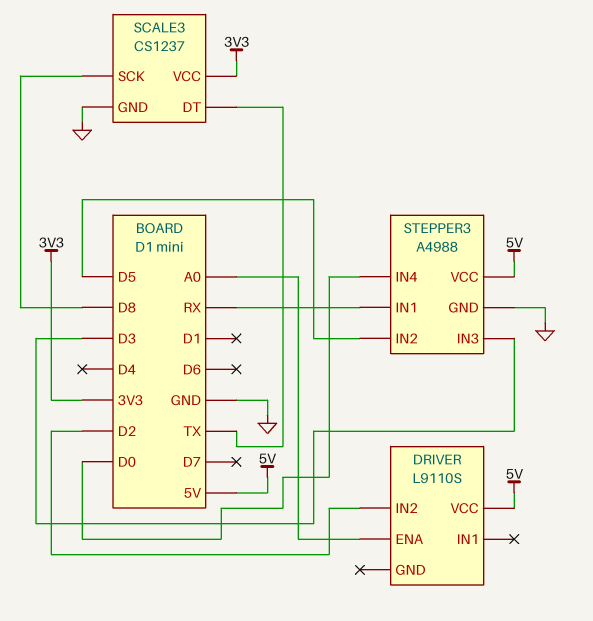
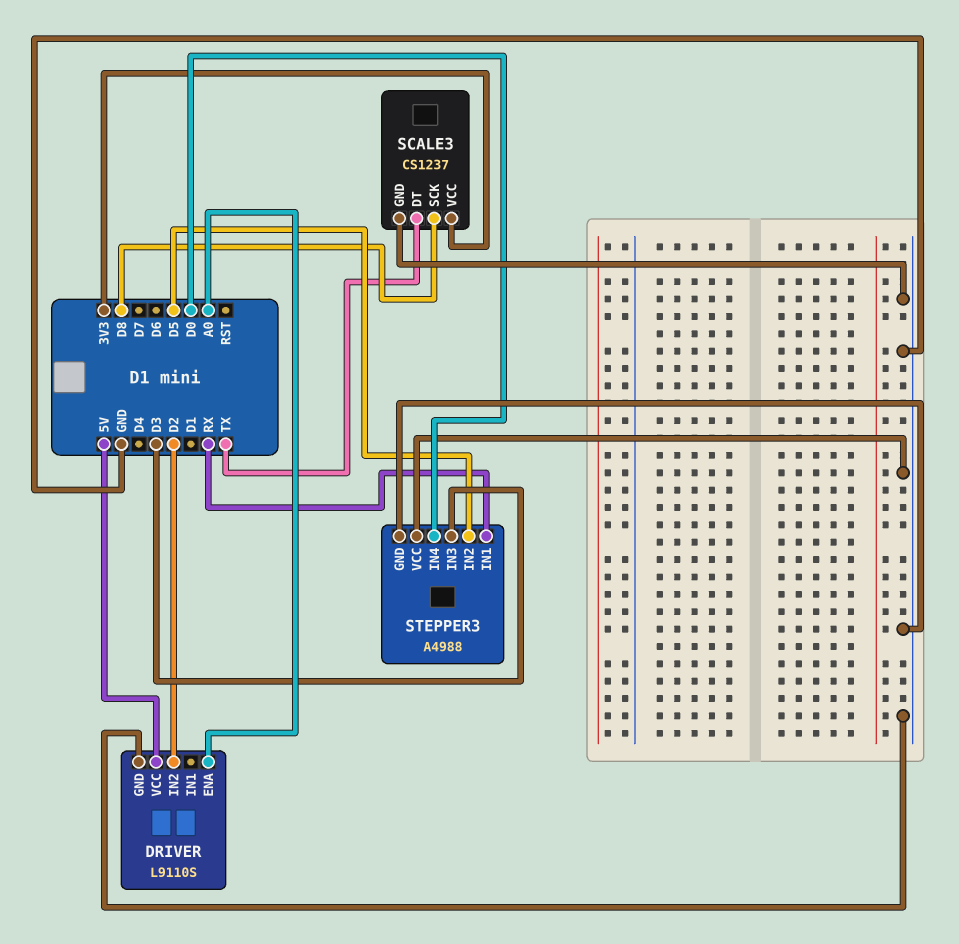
DRIVER pin GND: none -> GND
STEPPER3 pin VCC: 5V -> GND

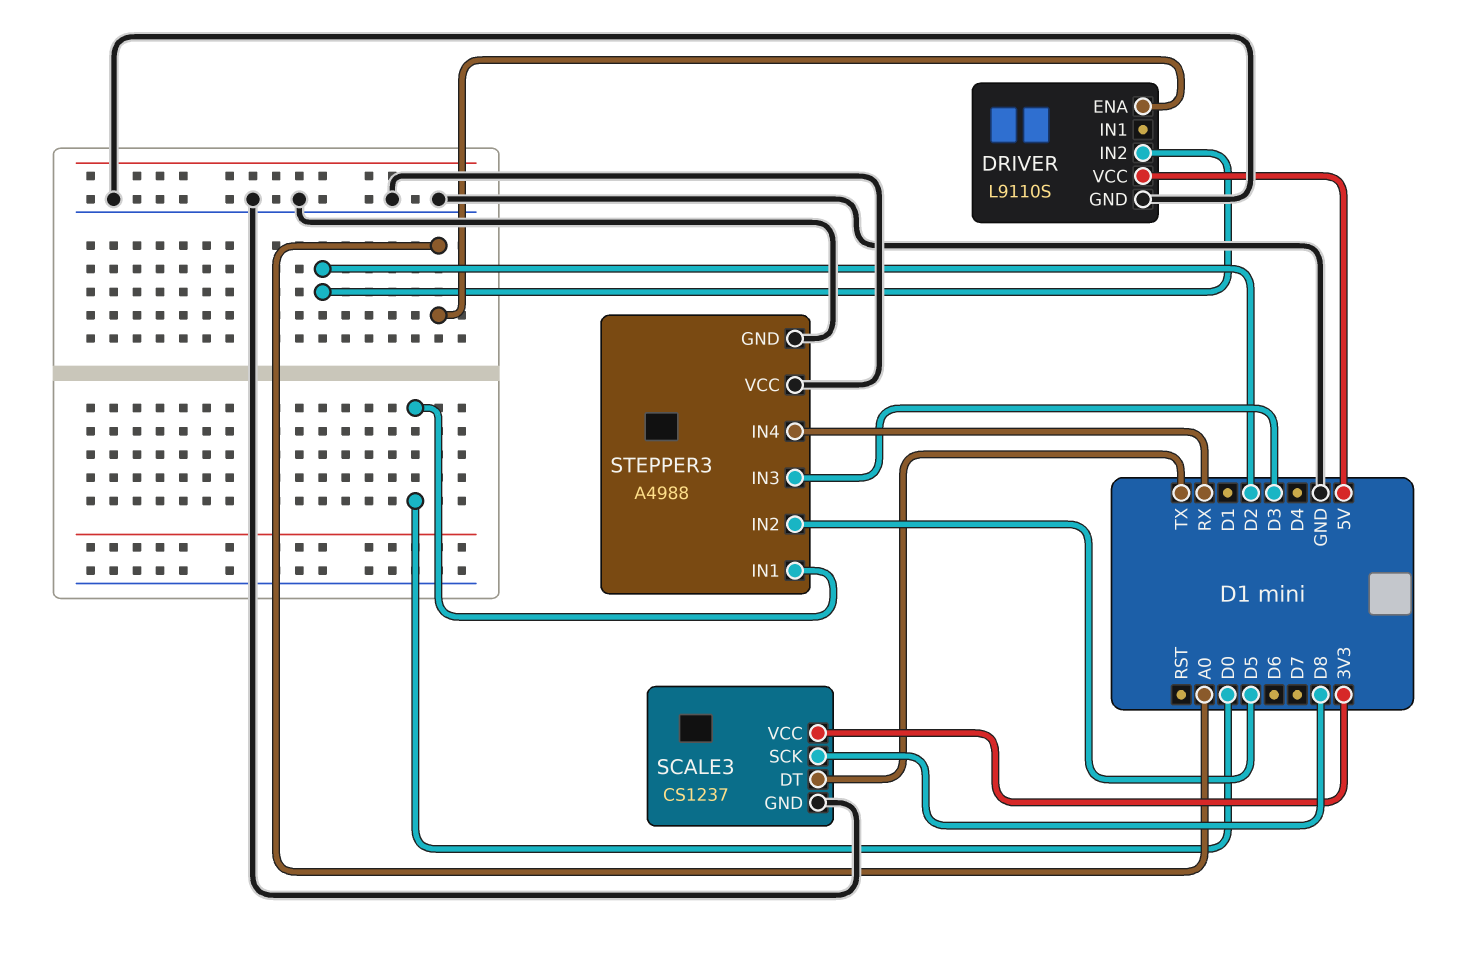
STEPPER3 pin IN1: RX -> D0
STEPPER3 pin IN4: D0 -> RX

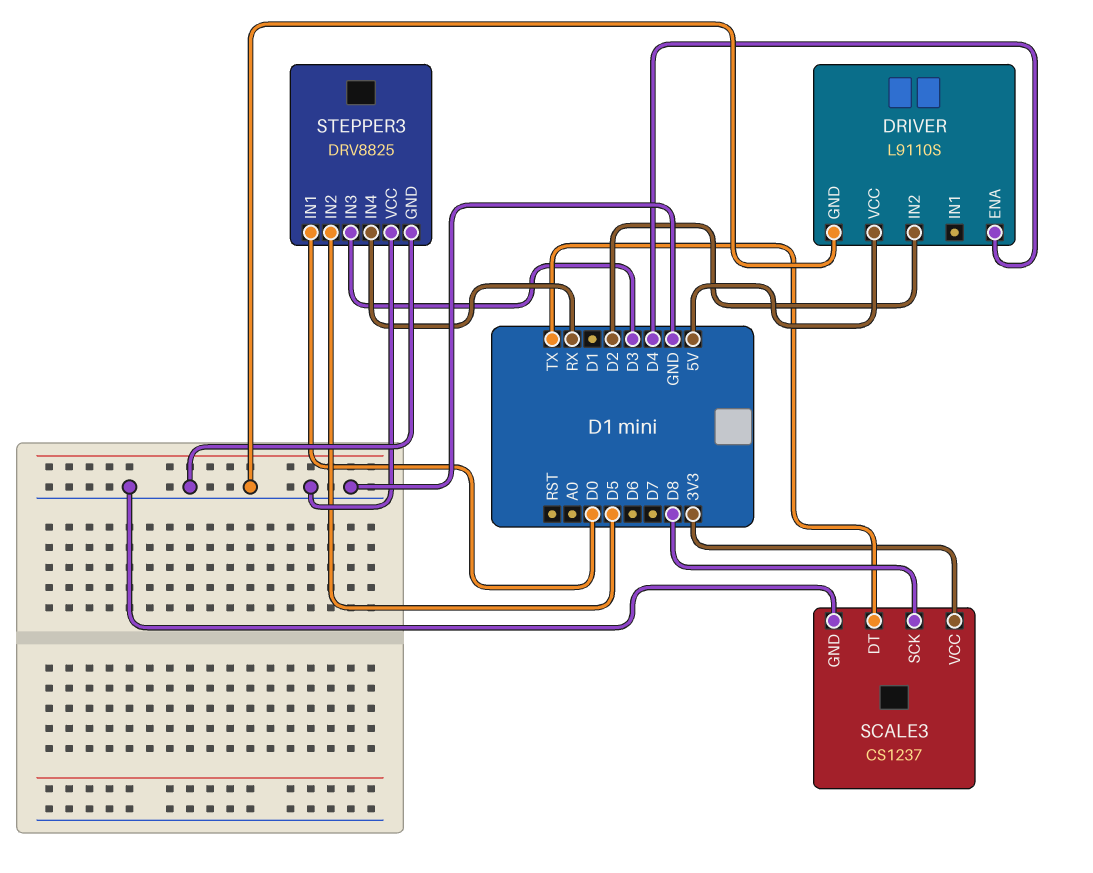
DRIVER pin ENA: A0 -> D4
STEPPER3: A4988 -> DRV8825

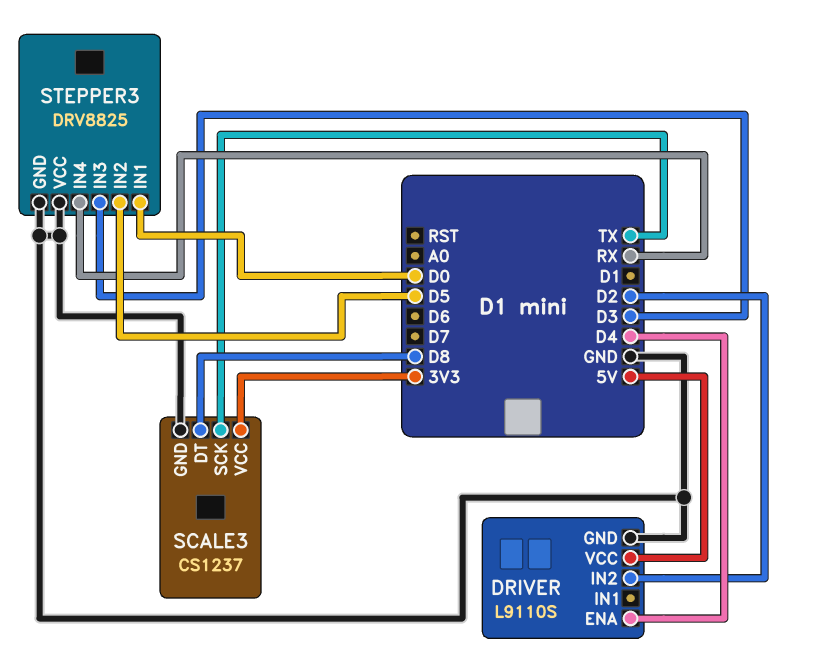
SCALE3 pin DT: TX -> D8
SCALE3 pin SCK: D8 -> TX

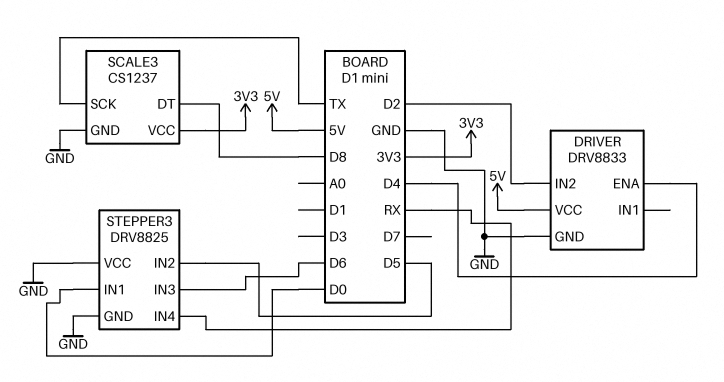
DRIVER: L9110S -> DRV8833
STEPPER3 pin IN3: D3 -> D6

